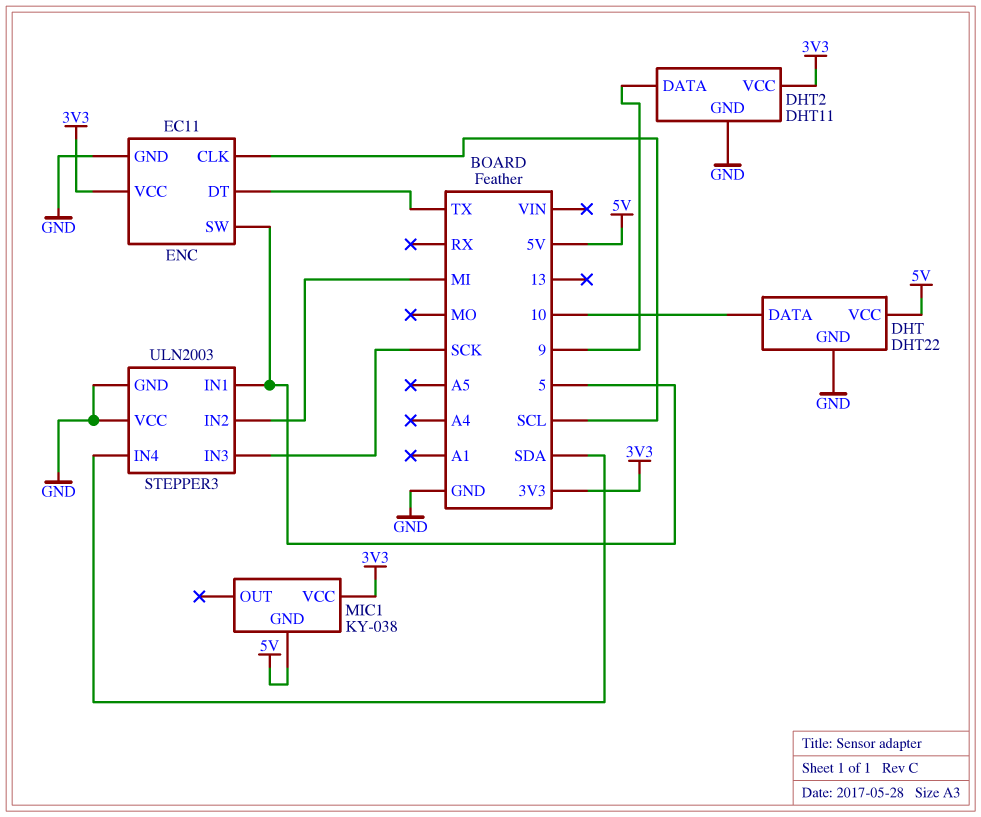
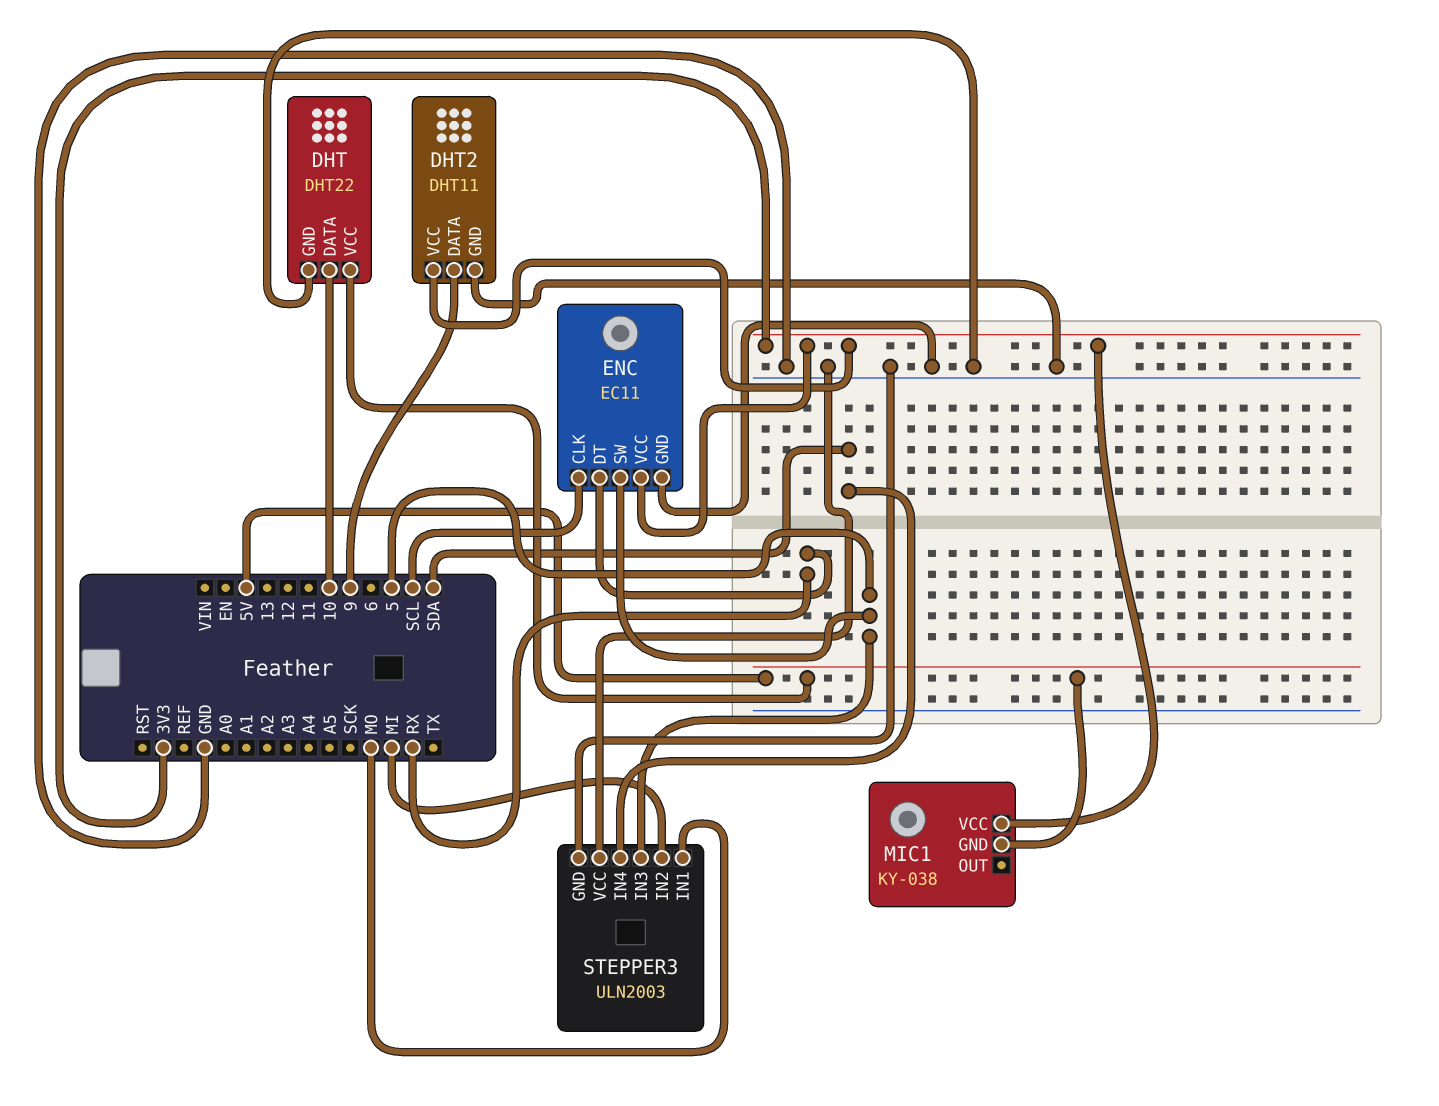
ENC pin DT: TX -> RX
STEPPER3 pin IN1: 5 -> MO
STEPPER3 pin IN3: SCK -> 5

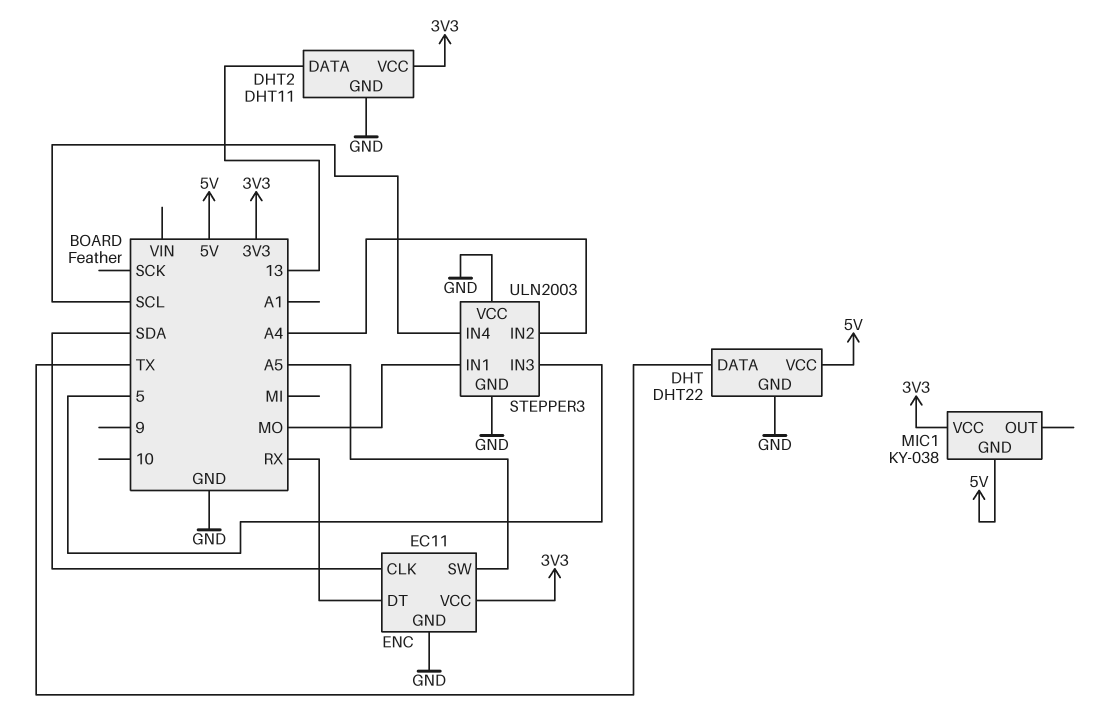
DHT pin DATA: 10 -> TX
DHT2 pin DATA: 9 -> 13
ENC pin CLK: SCL -> SDA
ENC pin SW: 5 -> A5
STEPPER3 pin IN2: MI -> A4
STEPPER3 pin IN4: SDA -> SCL

